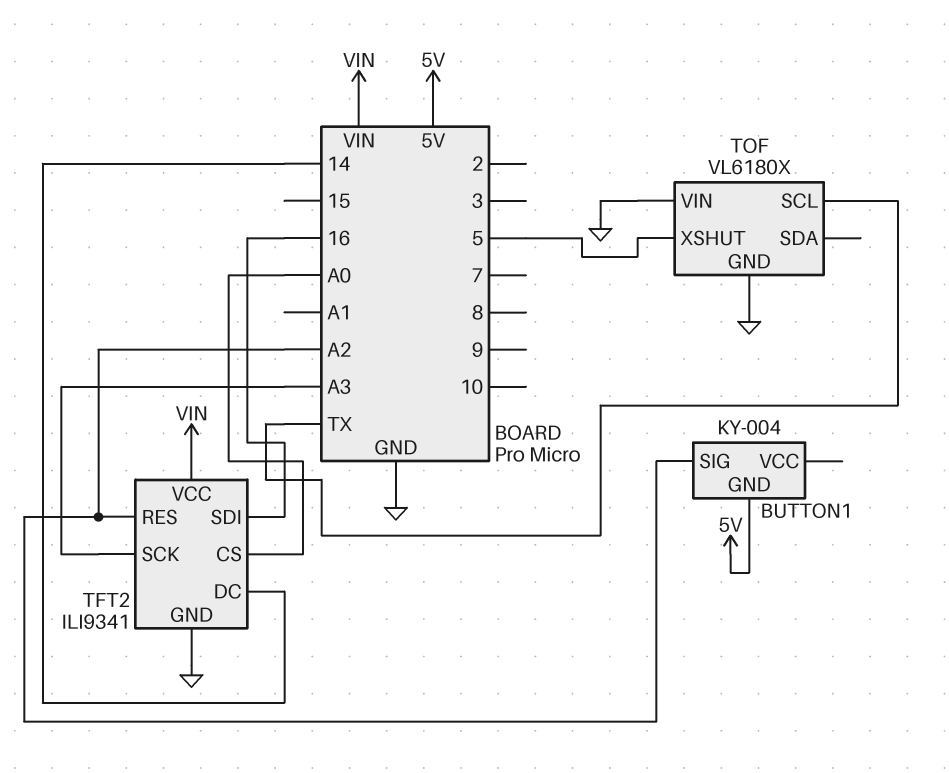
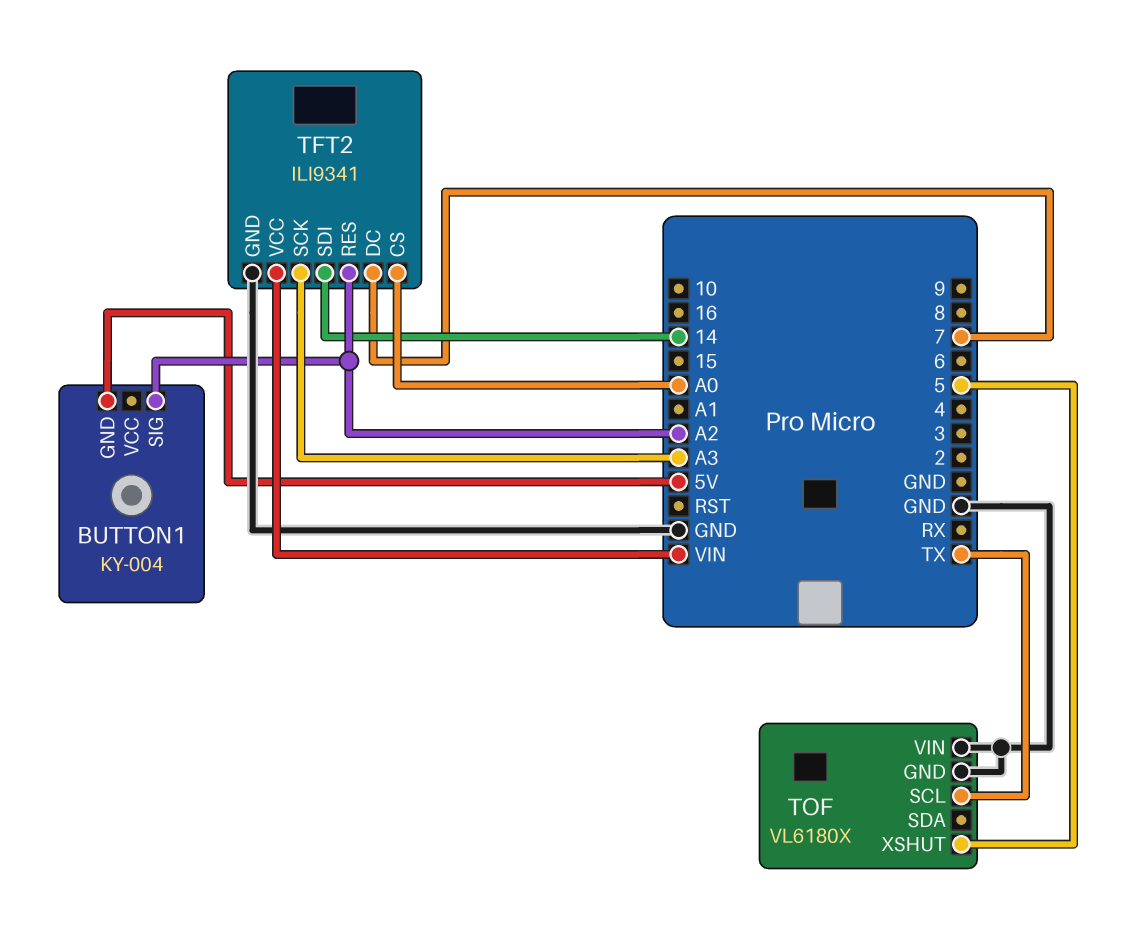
TFT2 pin DC: 14 -> 7
TFT2 pin SDI: 16 -> 14

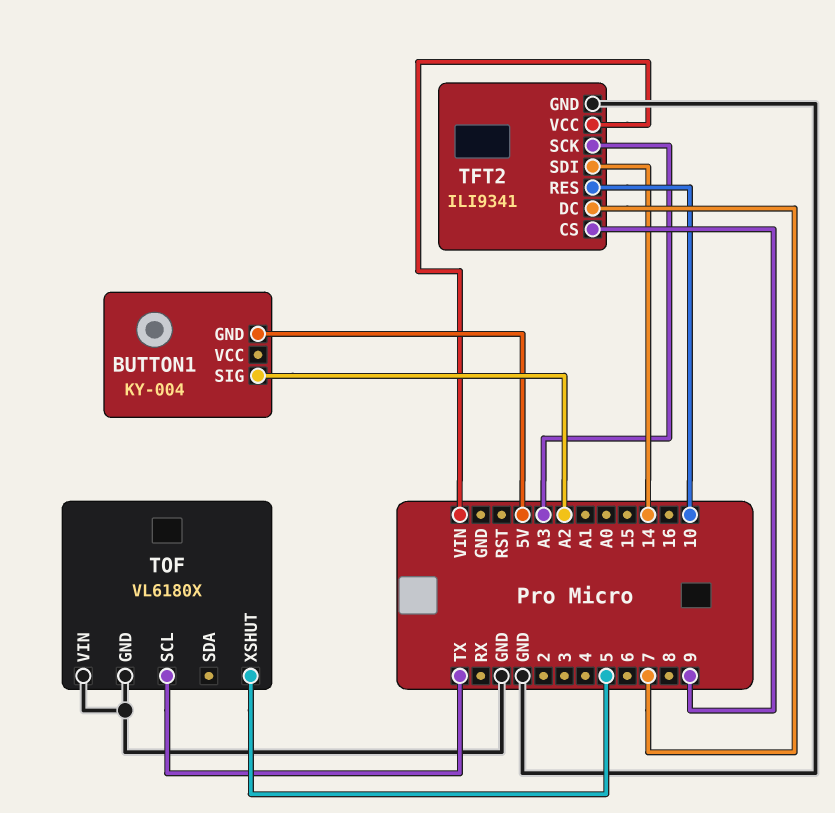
TFT2 pin CS: A0 -> 9
TFT2 pin RES: A2 -> 10

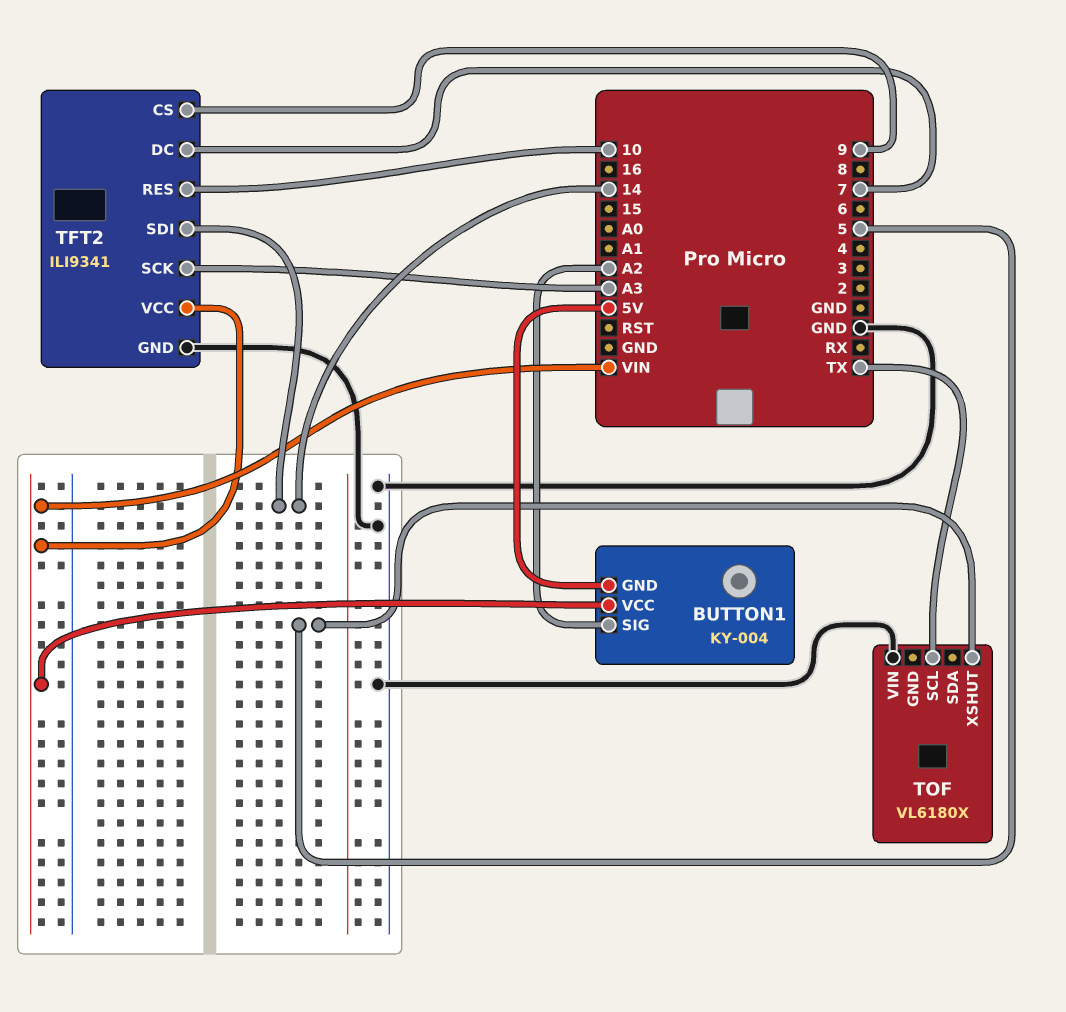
BUTTON1 pin VCC: none -> VIN
TOF pin GND: GND -> none

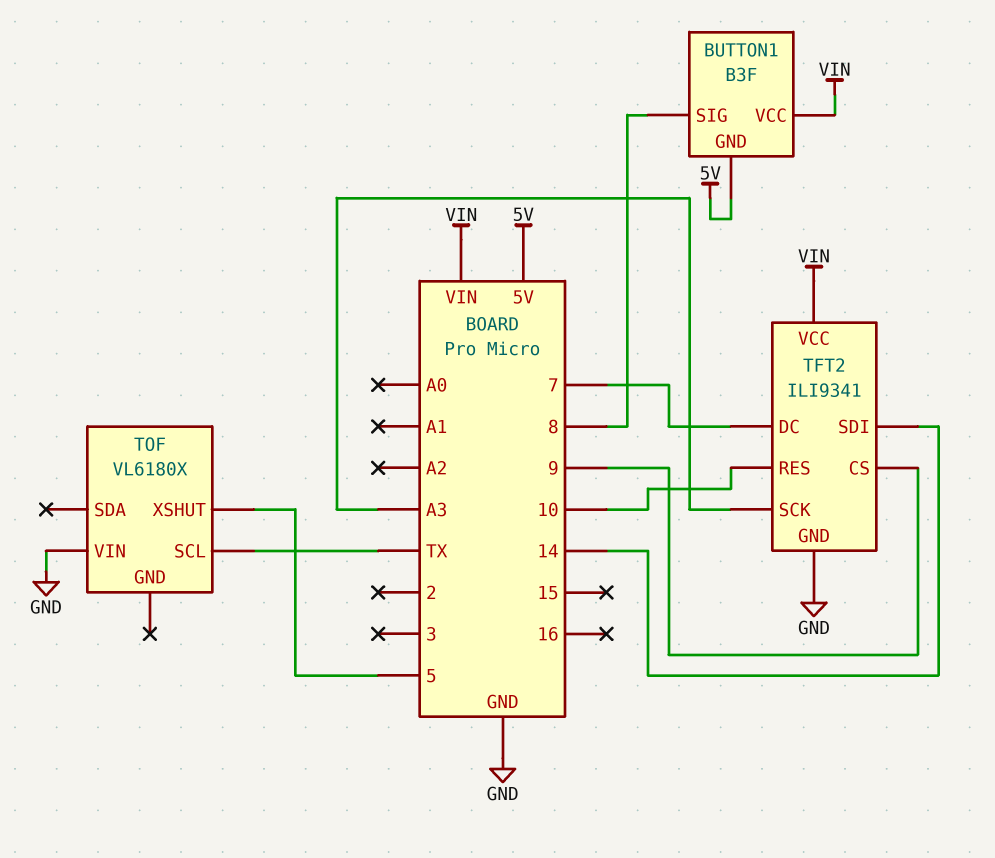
BUTTON1: KY-004 -> B3F
BUTTON1 pin SIG: A2 -> 8

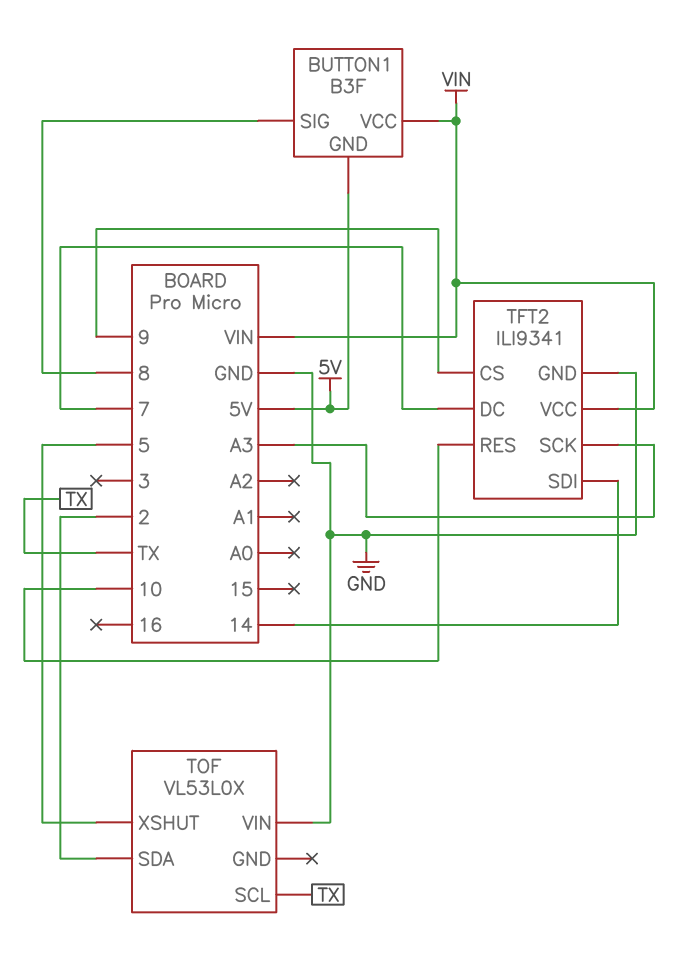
TOF: VL6180X -> VL53L0X
TOF pin SDA: none -> 2

